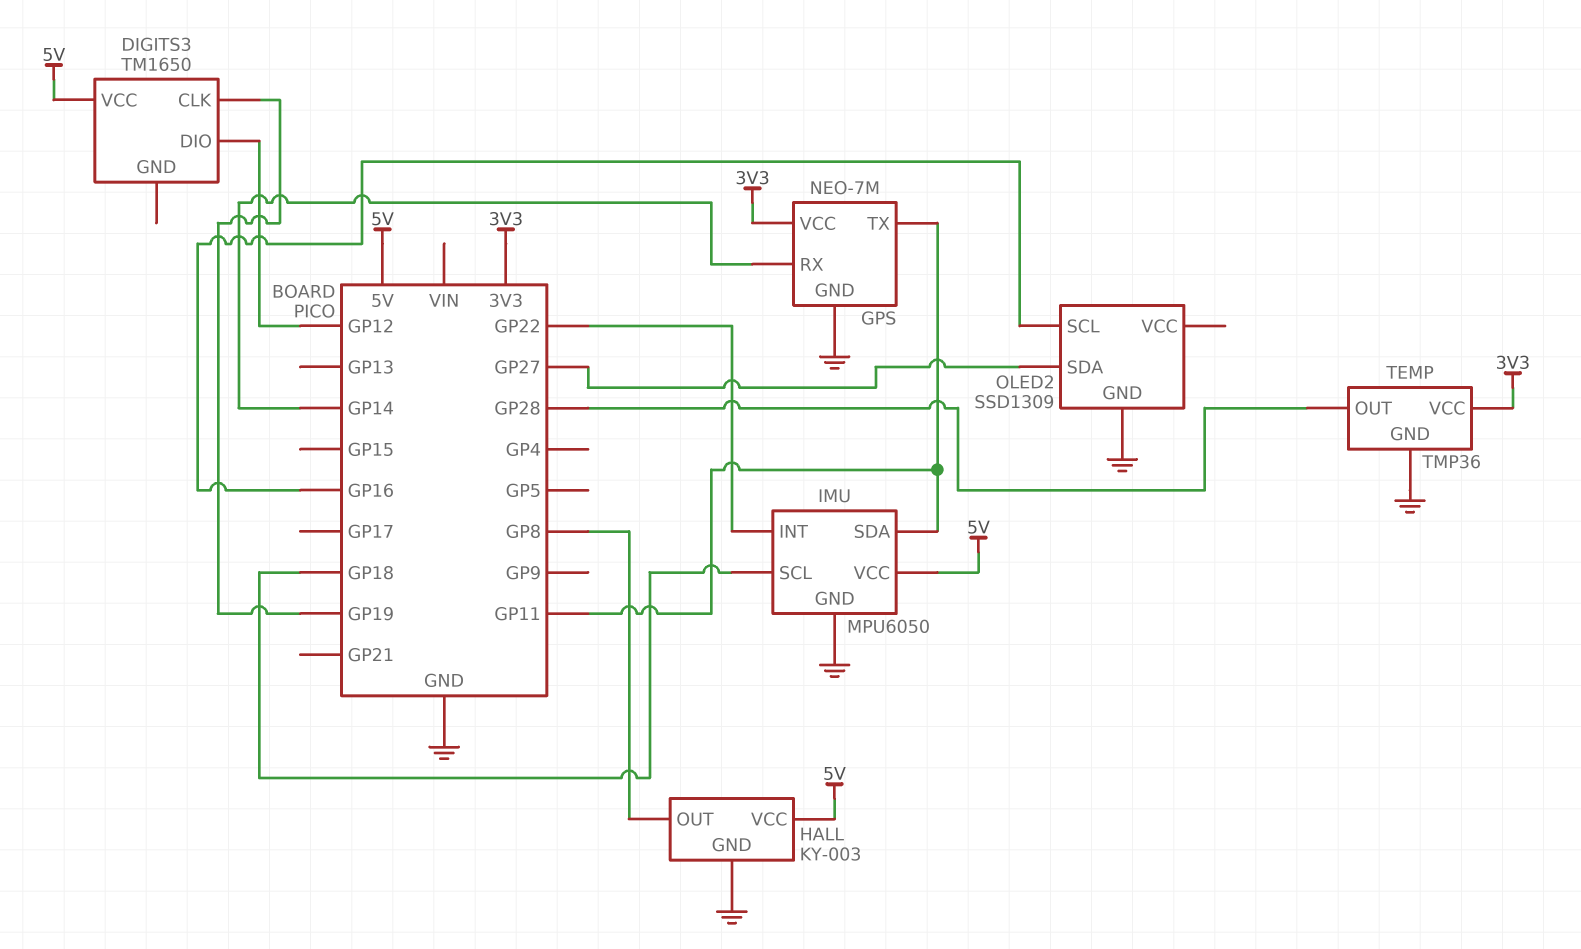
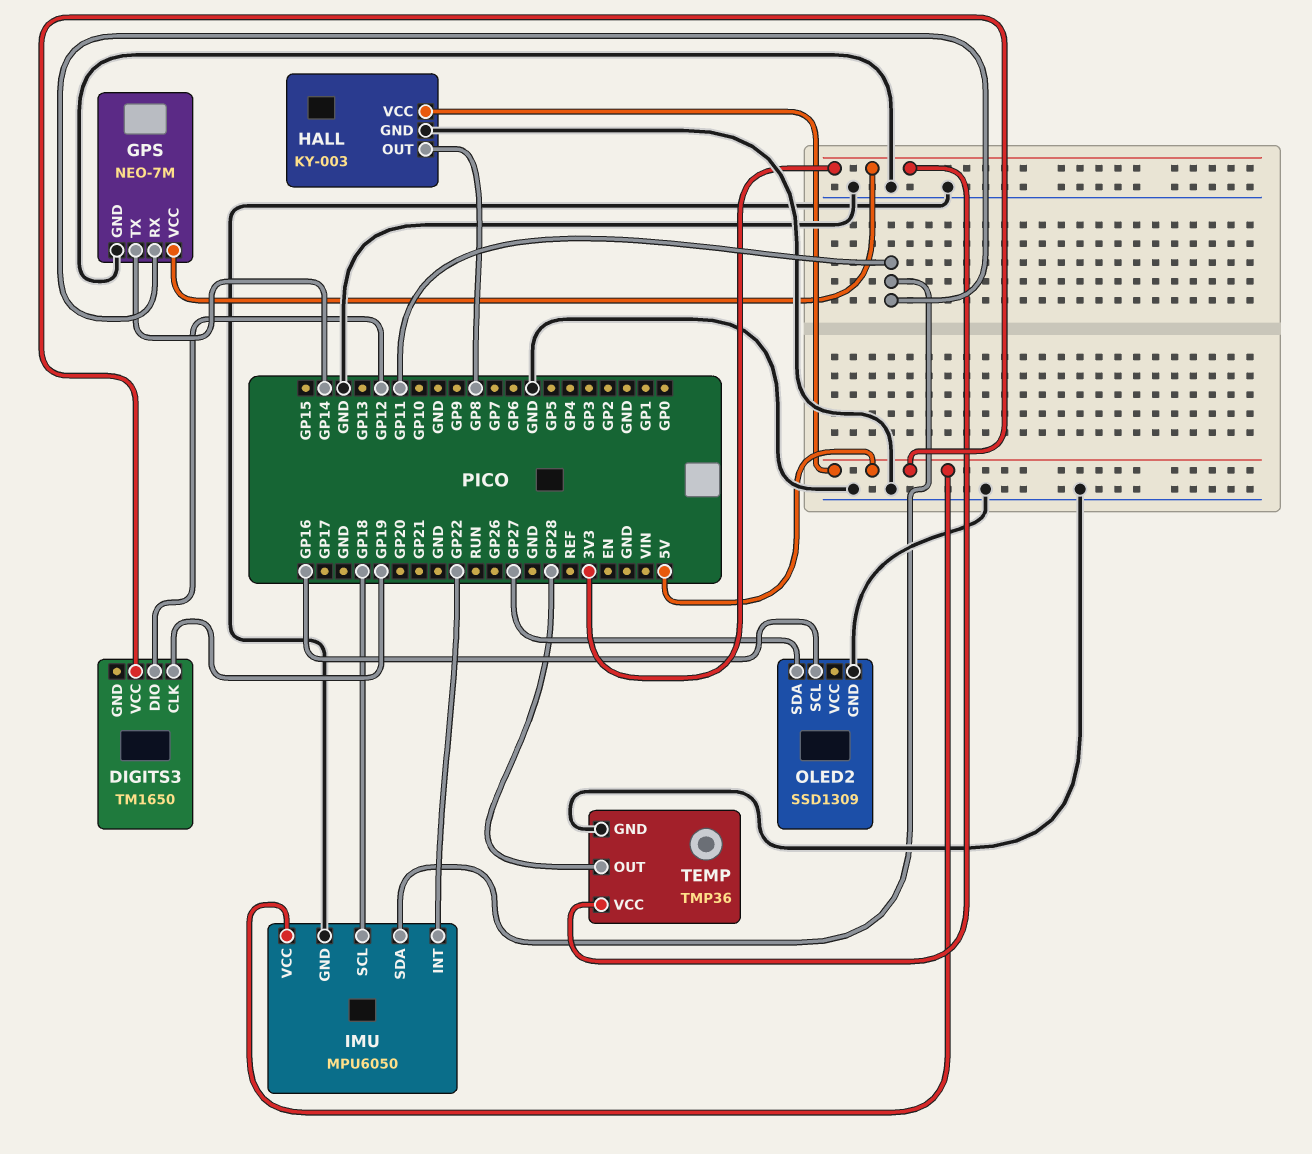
GPS pin RX: GP14 -> GP11
GPS pin TX: GP11 -> GP14

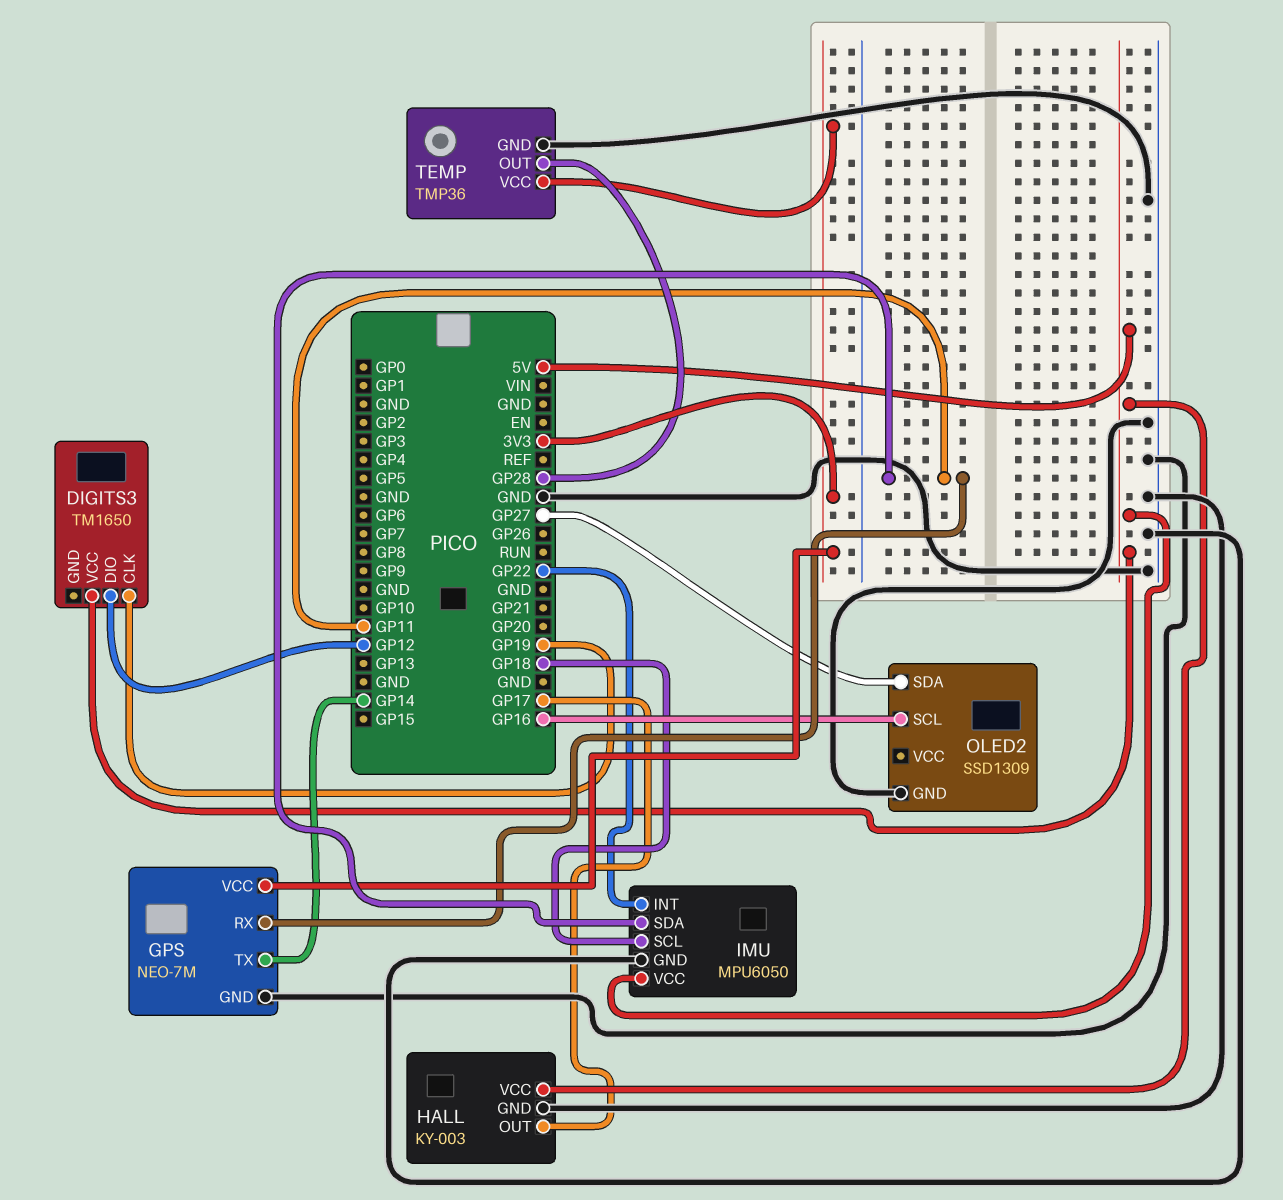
HALL pin OUT: GP8 -> GP17

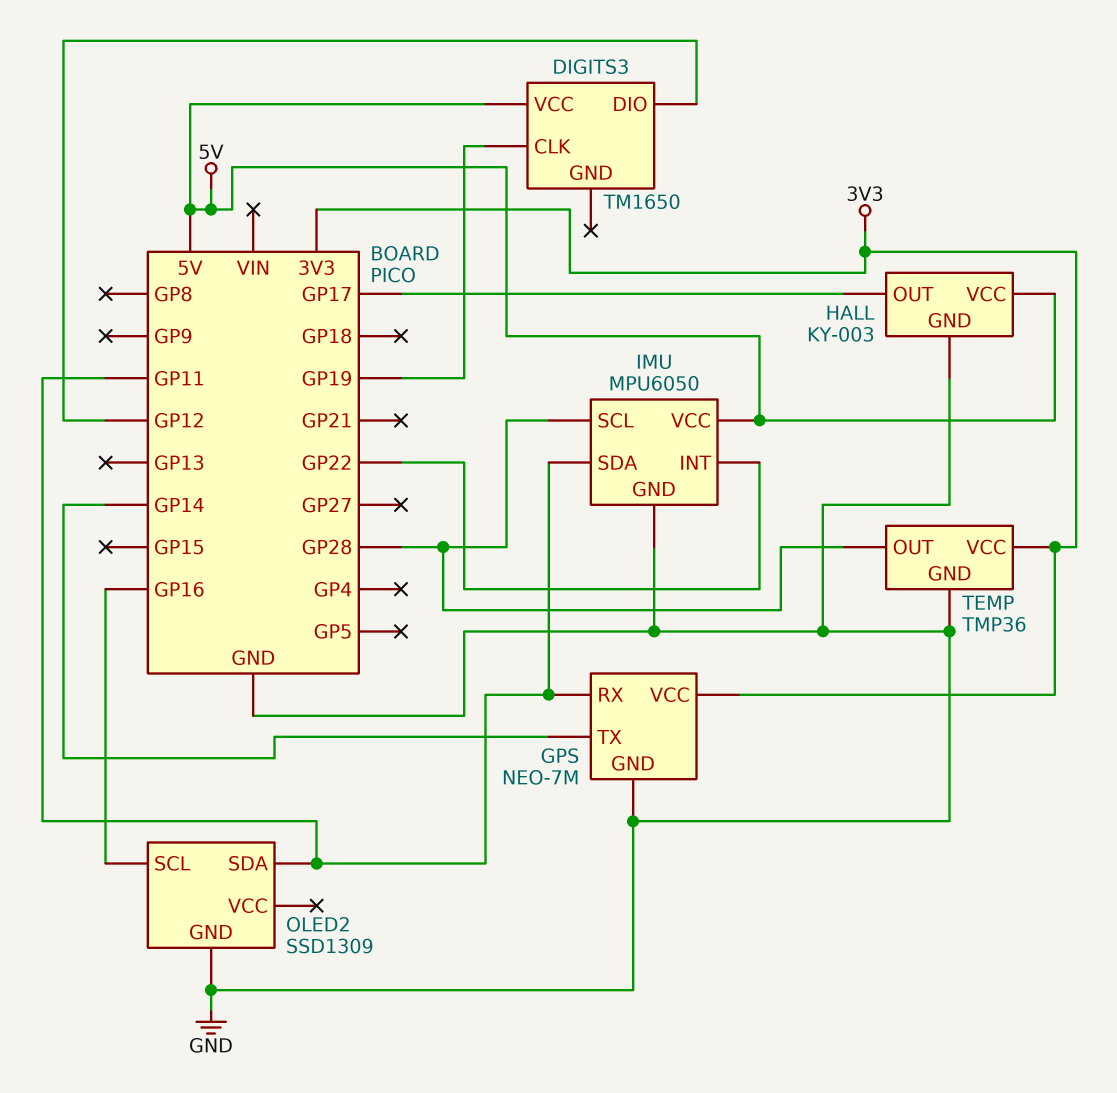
IMU pin SCL: GP18 -> GP28
OLED2 pin SDA: GP27 -> GP11

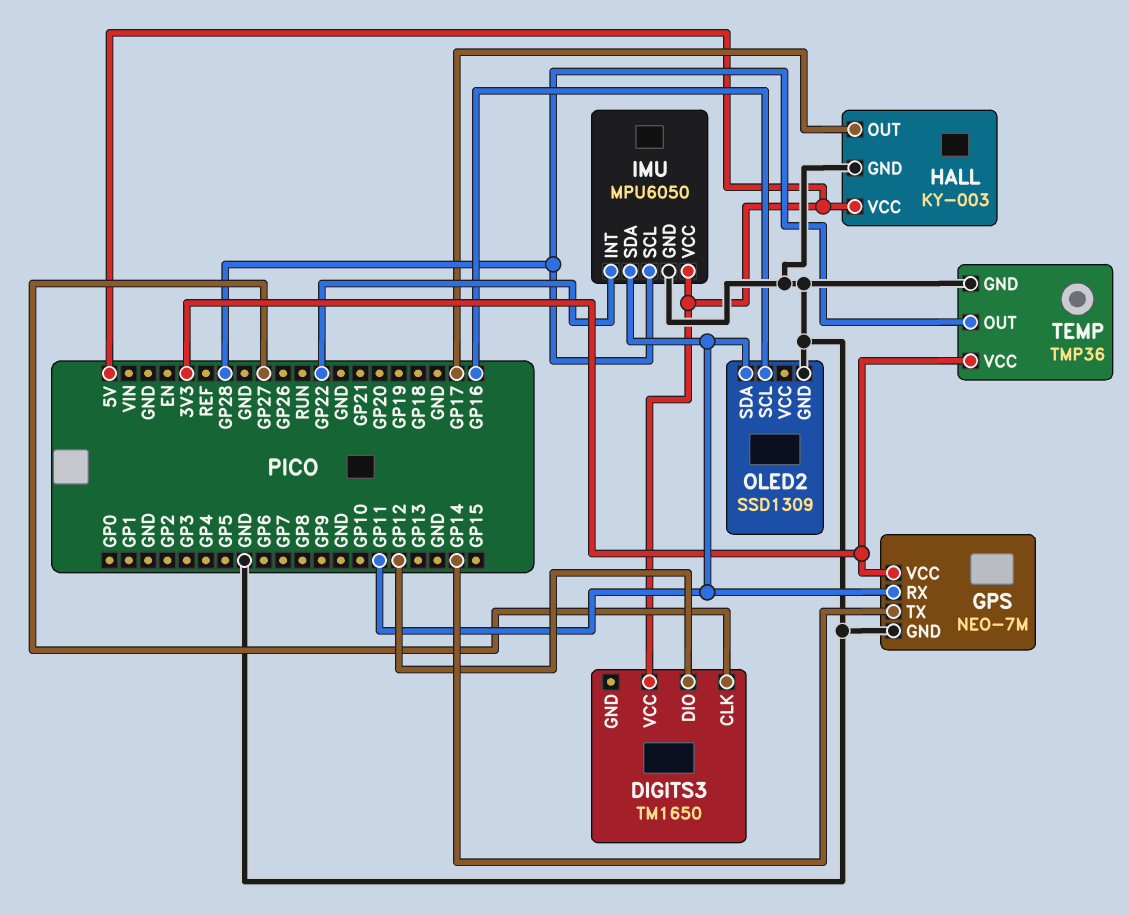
DIGITS3 pin CLK: GP19 -> GP27

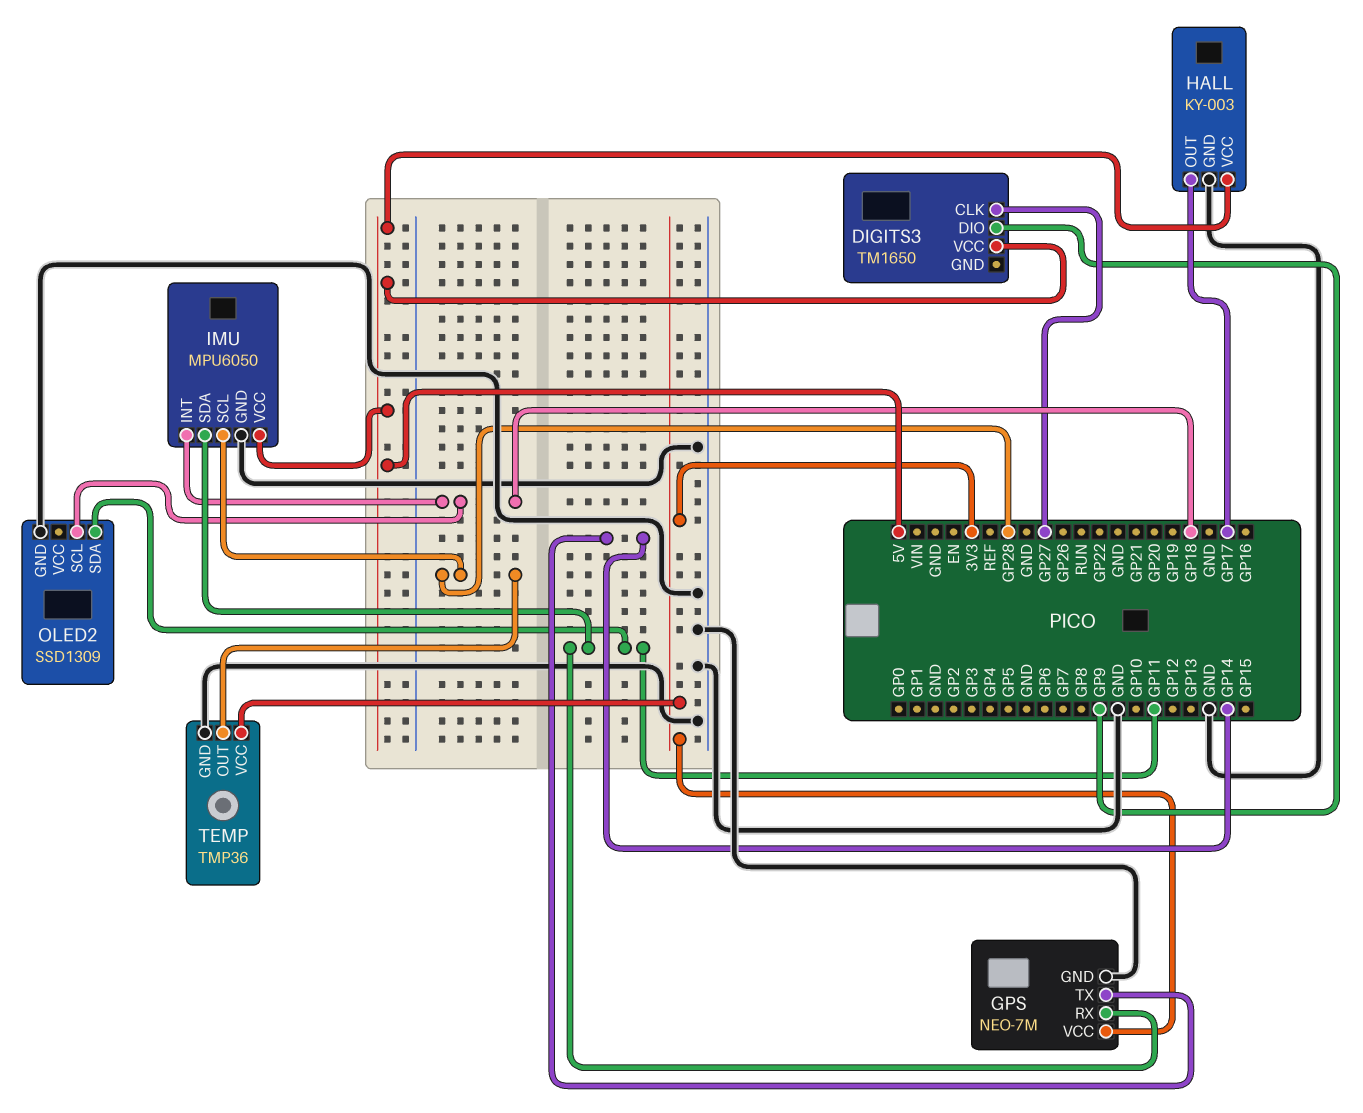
DIGITS3 pin DIO: GP12 -> GP9
IMU pin INT: GP22 -> GP18
OLED2 pin SCL: GP16 -> GP18

